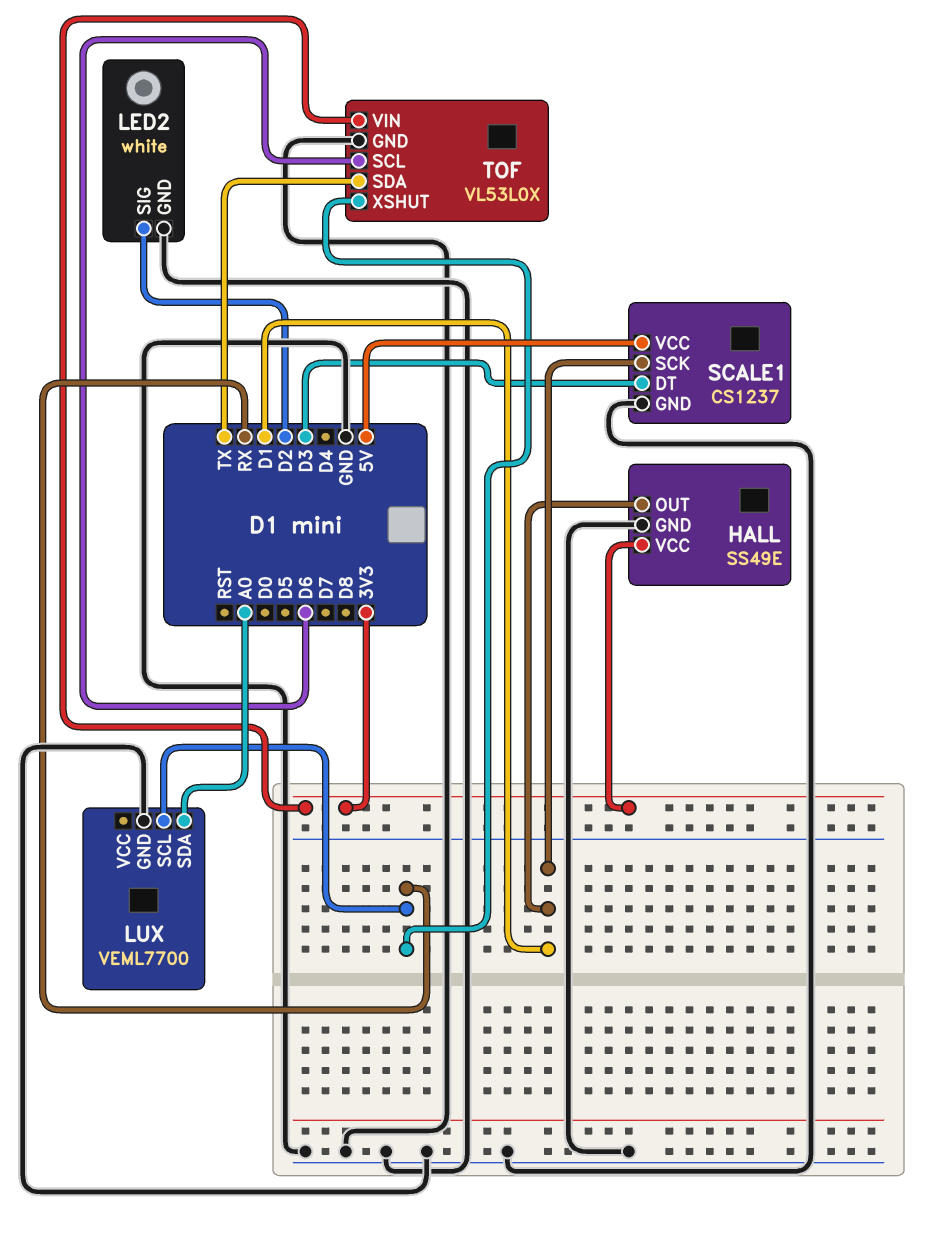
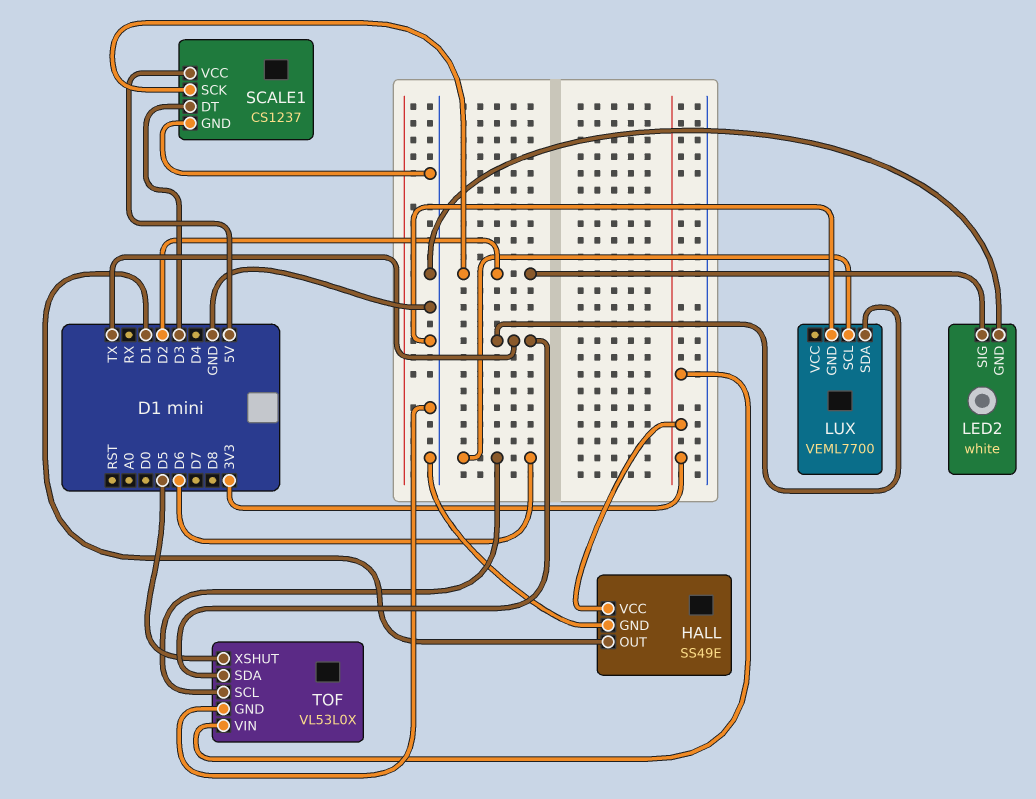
LUX pin SCL: RX -> D6
LUX pin SDA: A0 -> TX
SCALE1 pin SCK: D1 -> D2
TOF pin XSHUT: RX -> D5

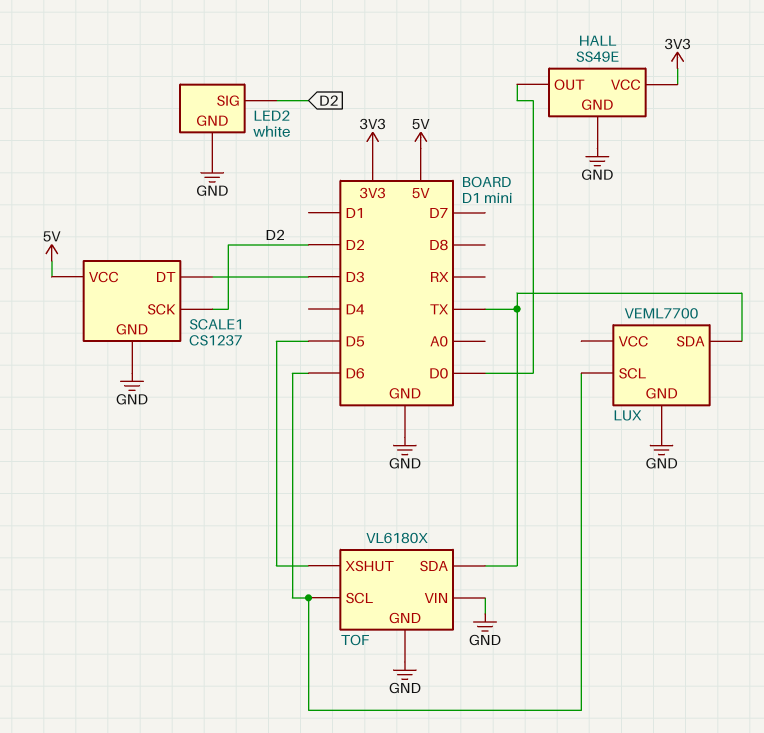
HALL pin OUT: D1 -> D0
TOF: VL53L0X -> VL6180X
TOF pin VIN: 3V3 -> GND

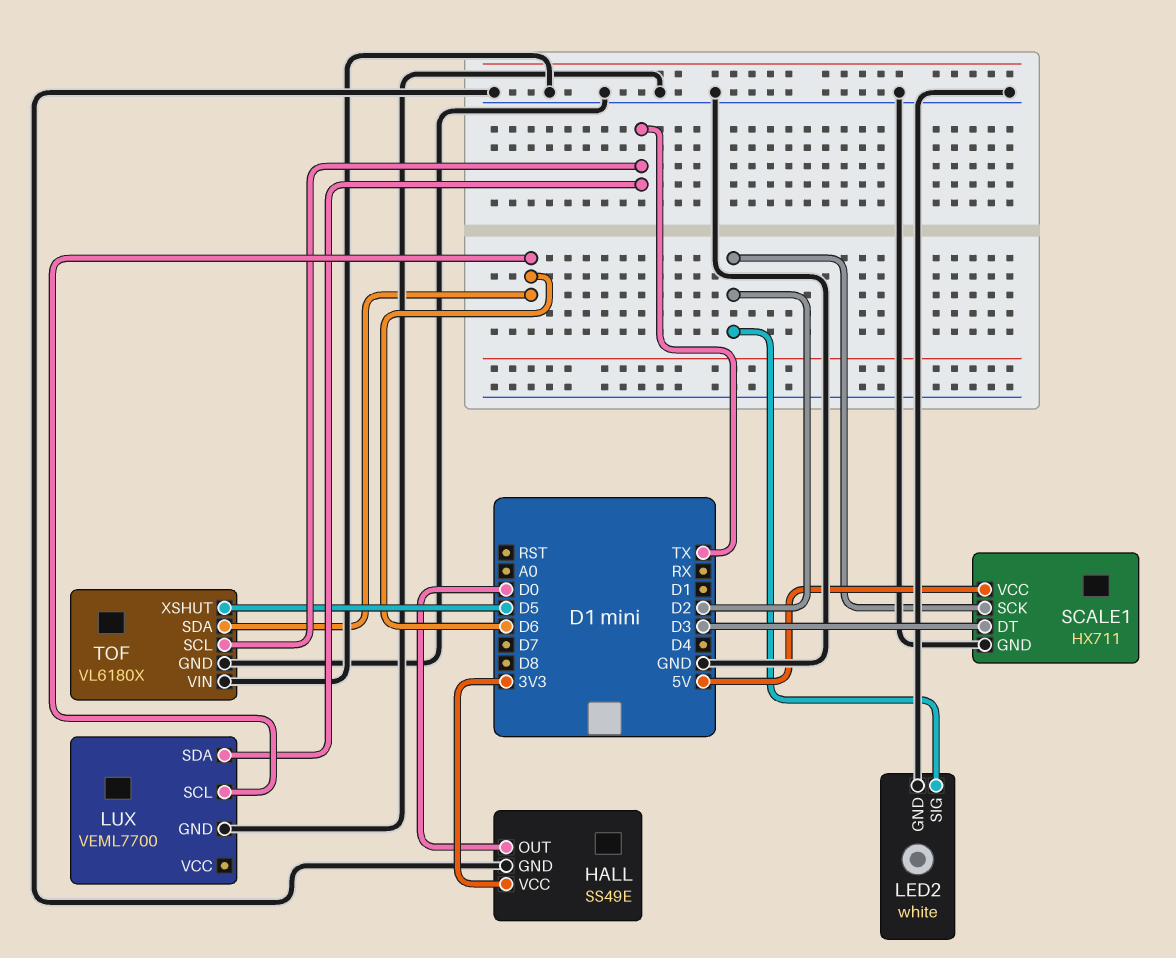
SCALE1: CS1237 -> HX711
TOF pin SCL: D6 -> TX
TOF pin SDA: TX -> D6

